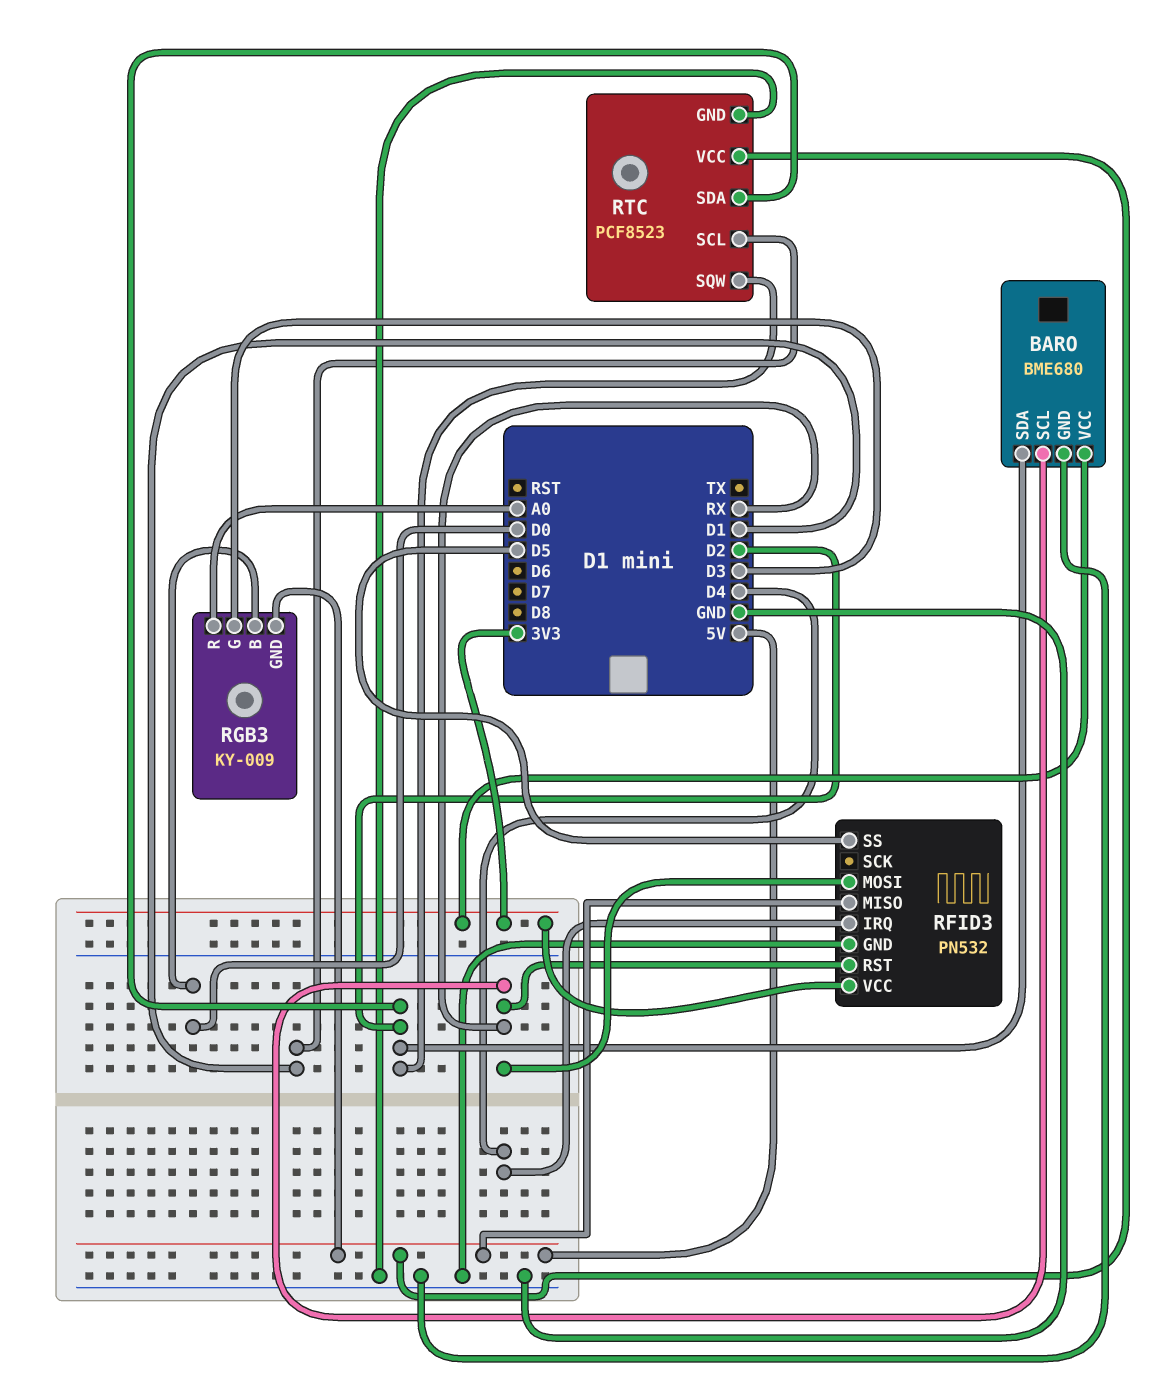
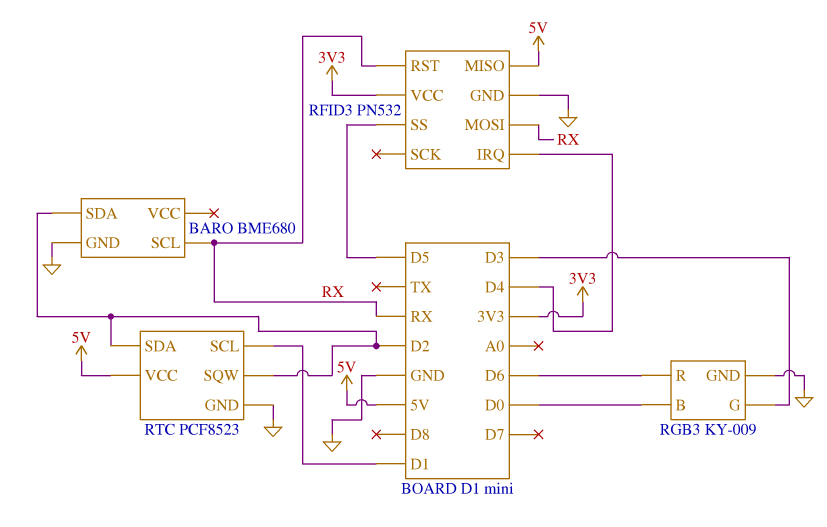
BARO pin VCC: 3V3 -> none
RGB3 pin GND: 5V -> GND
RGB3 pin R: A0 -> D6

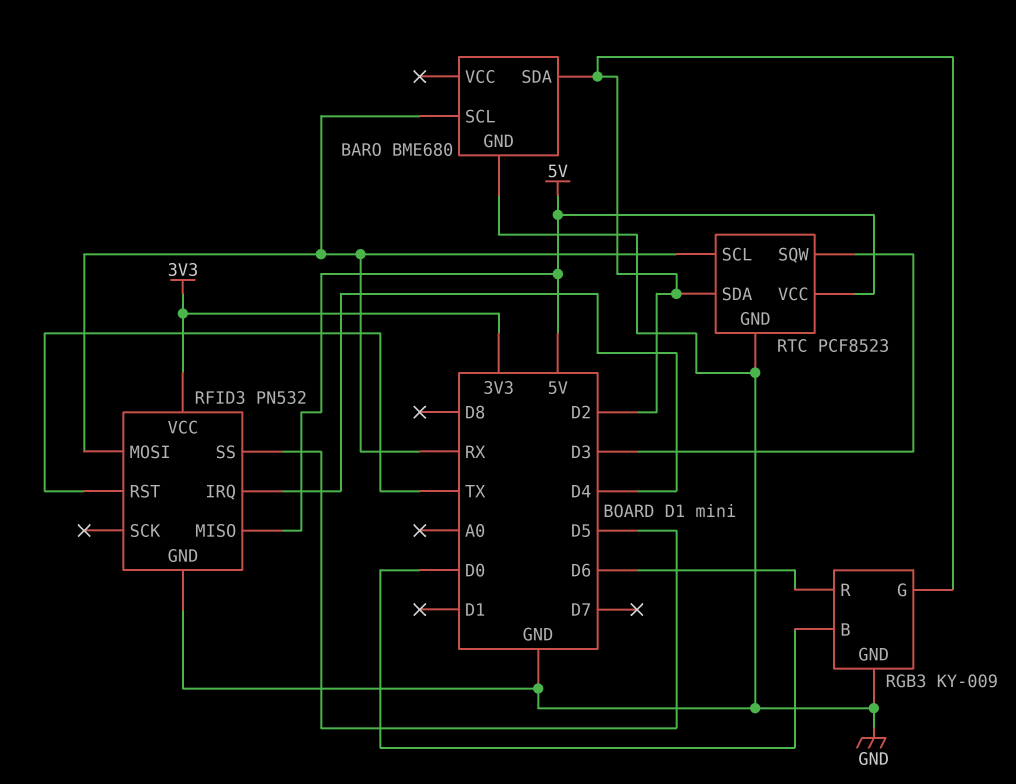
RFID3 pin RST: RX -> TX
RGB3 pin G: D3 -> D2
RTC pin SCL: D1 -> RX
RTC pin SQW: D2 -> D3

